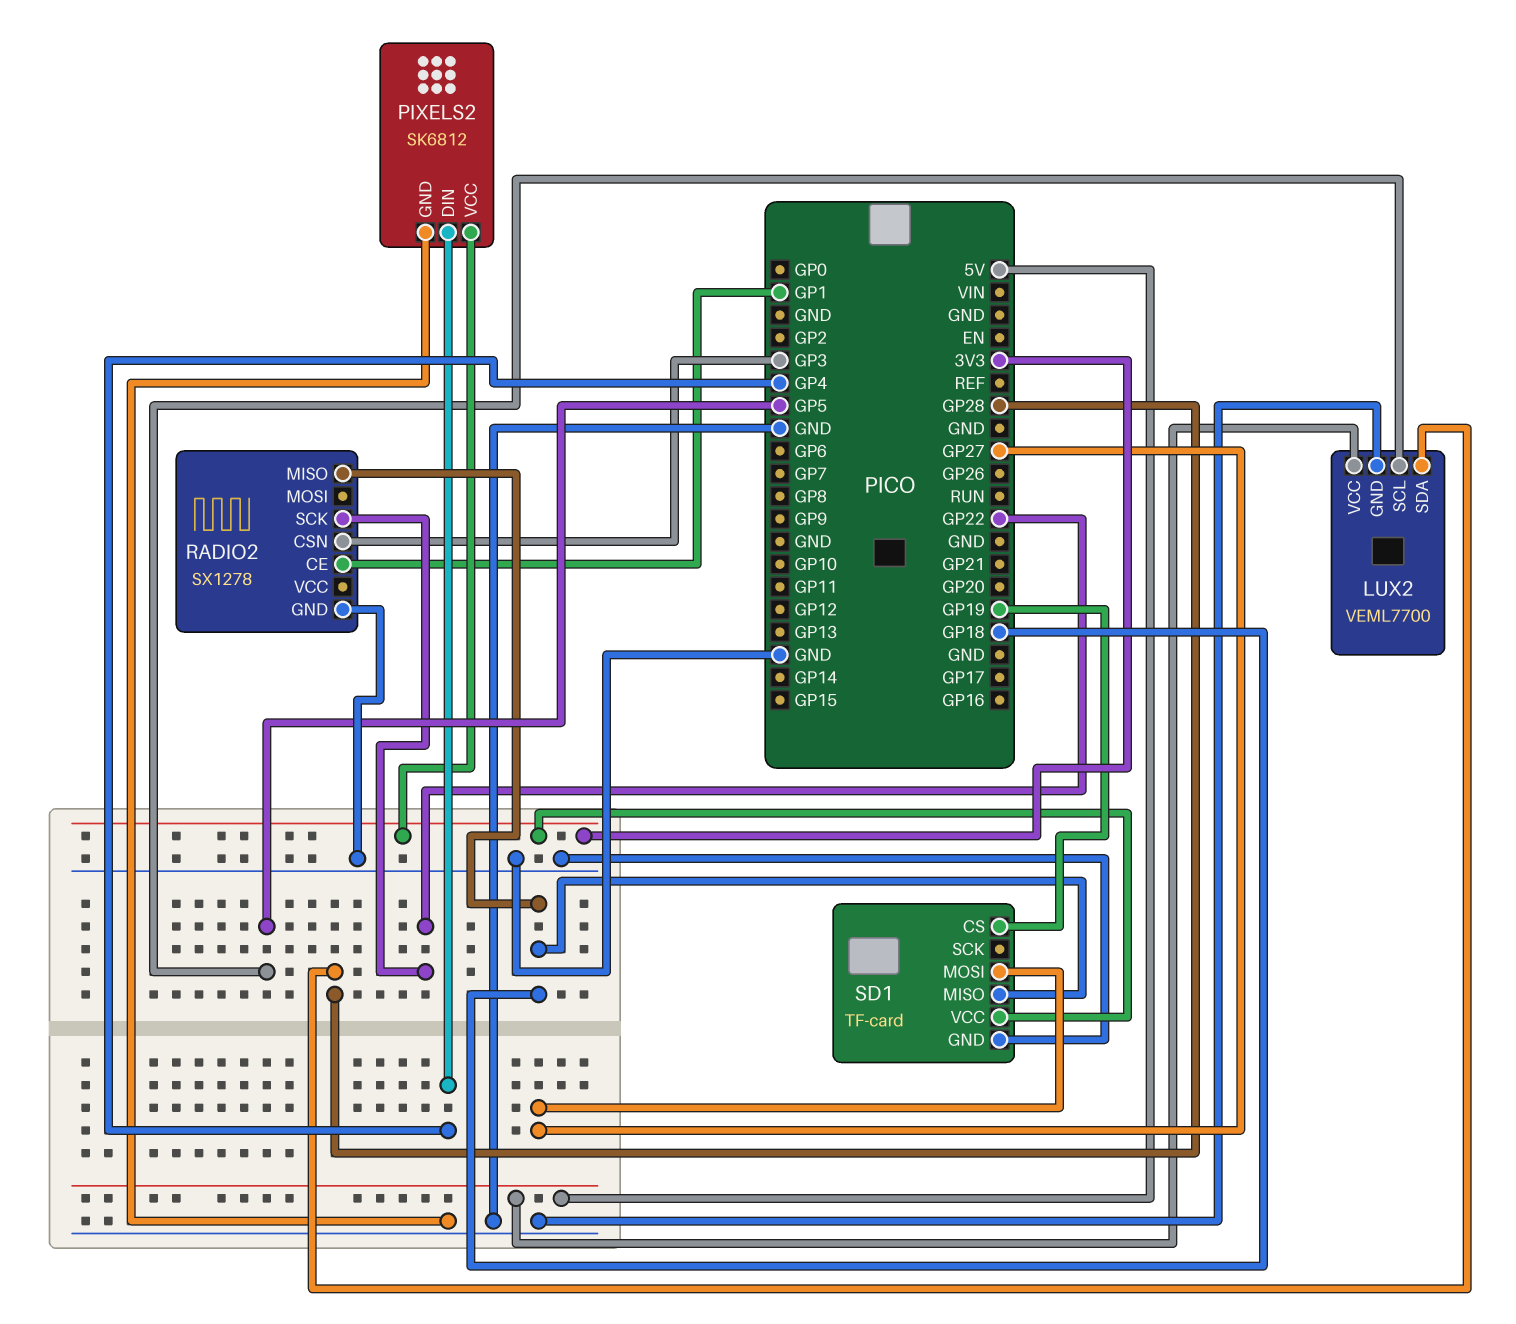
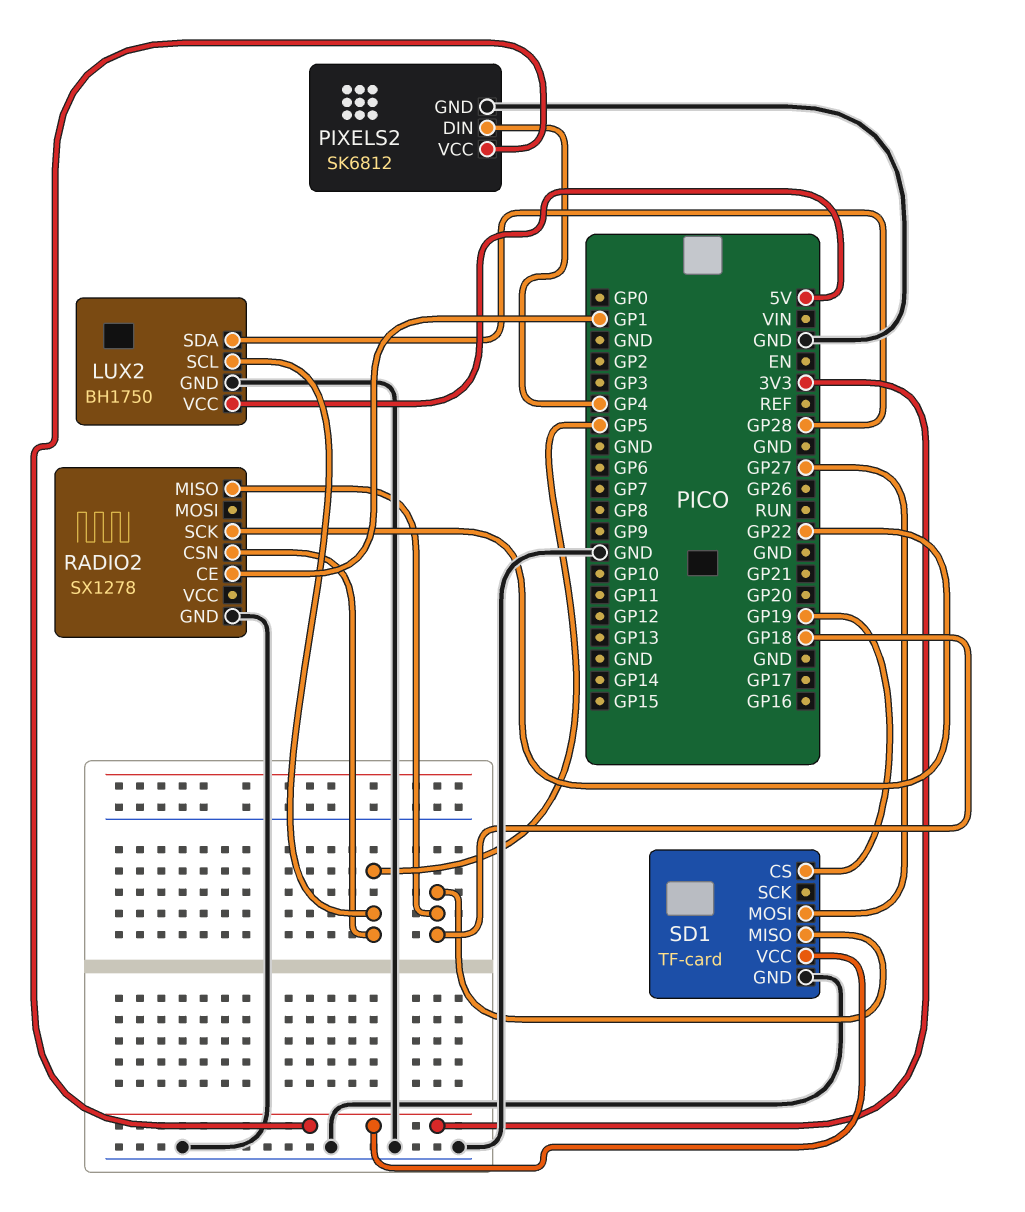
LUX2: VEML7700 -> BH1750
RADIO2 pin CSN: GP3 -> GP5

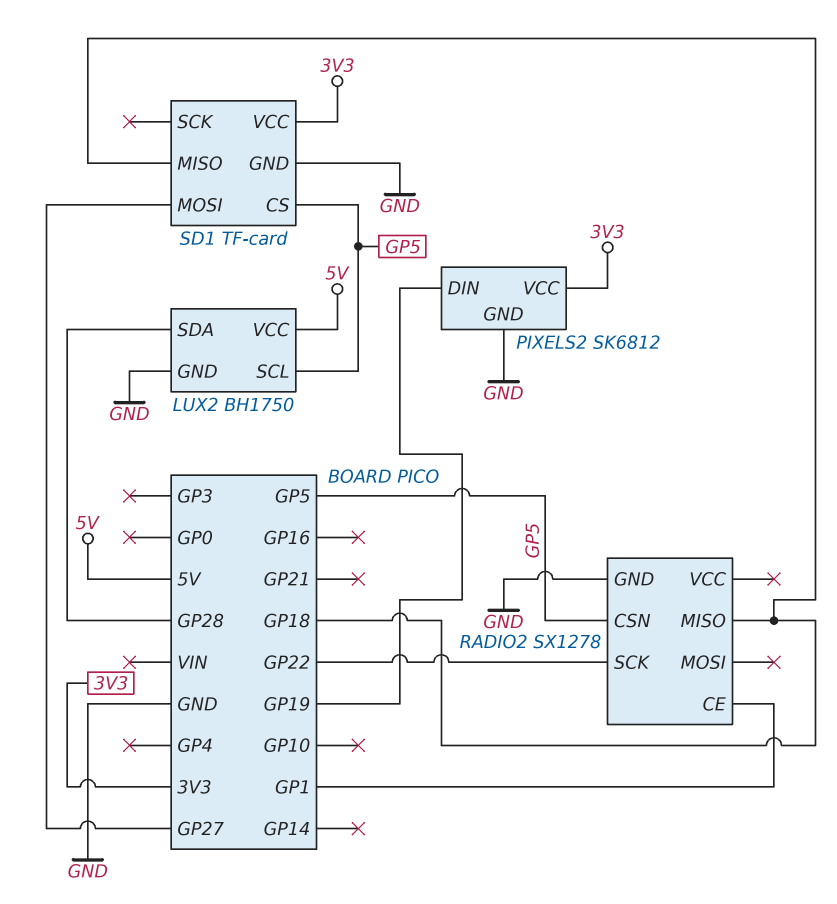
PIXELS2 pin DIN: GP4 -> GP19
SD1 pin CS: GP19 -> GP5

